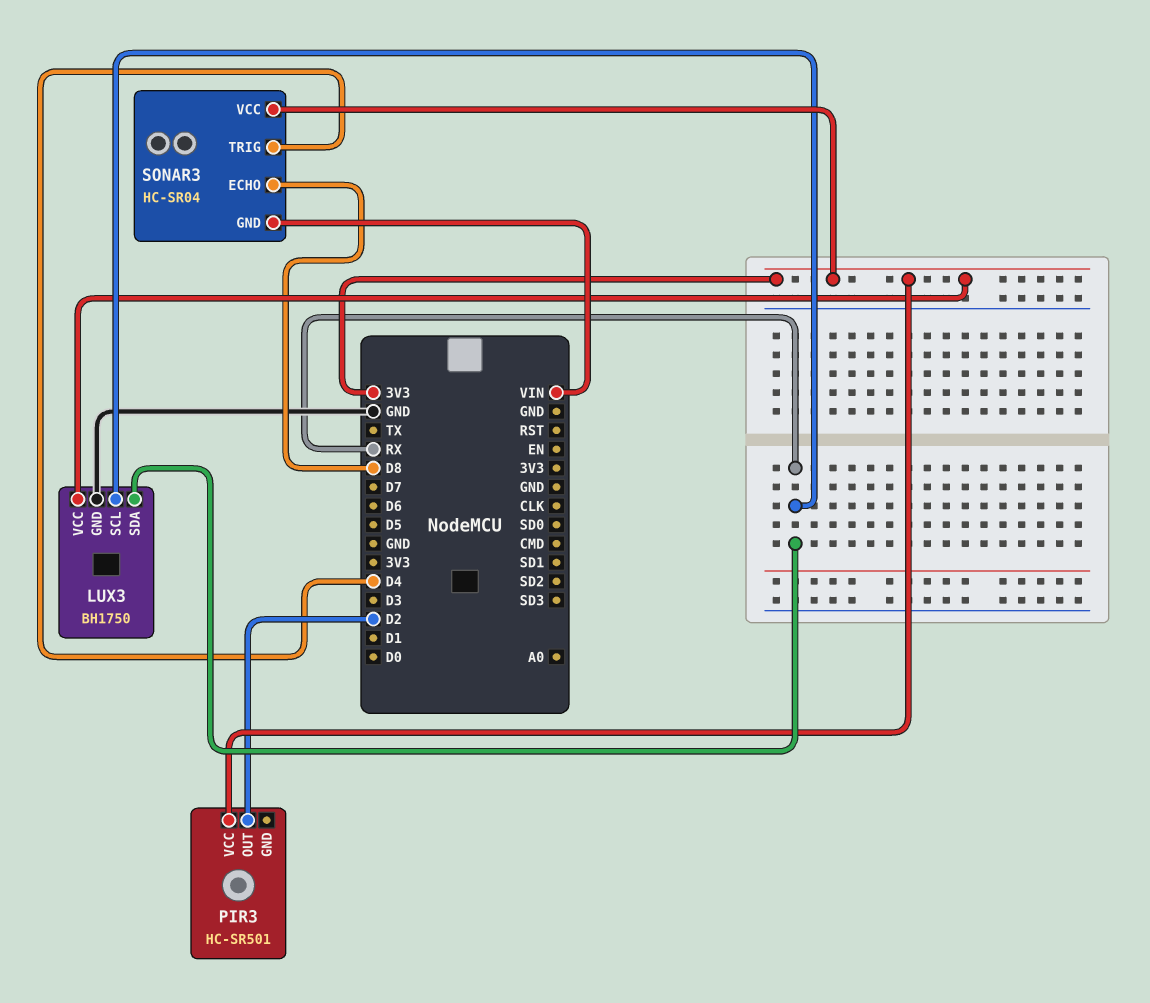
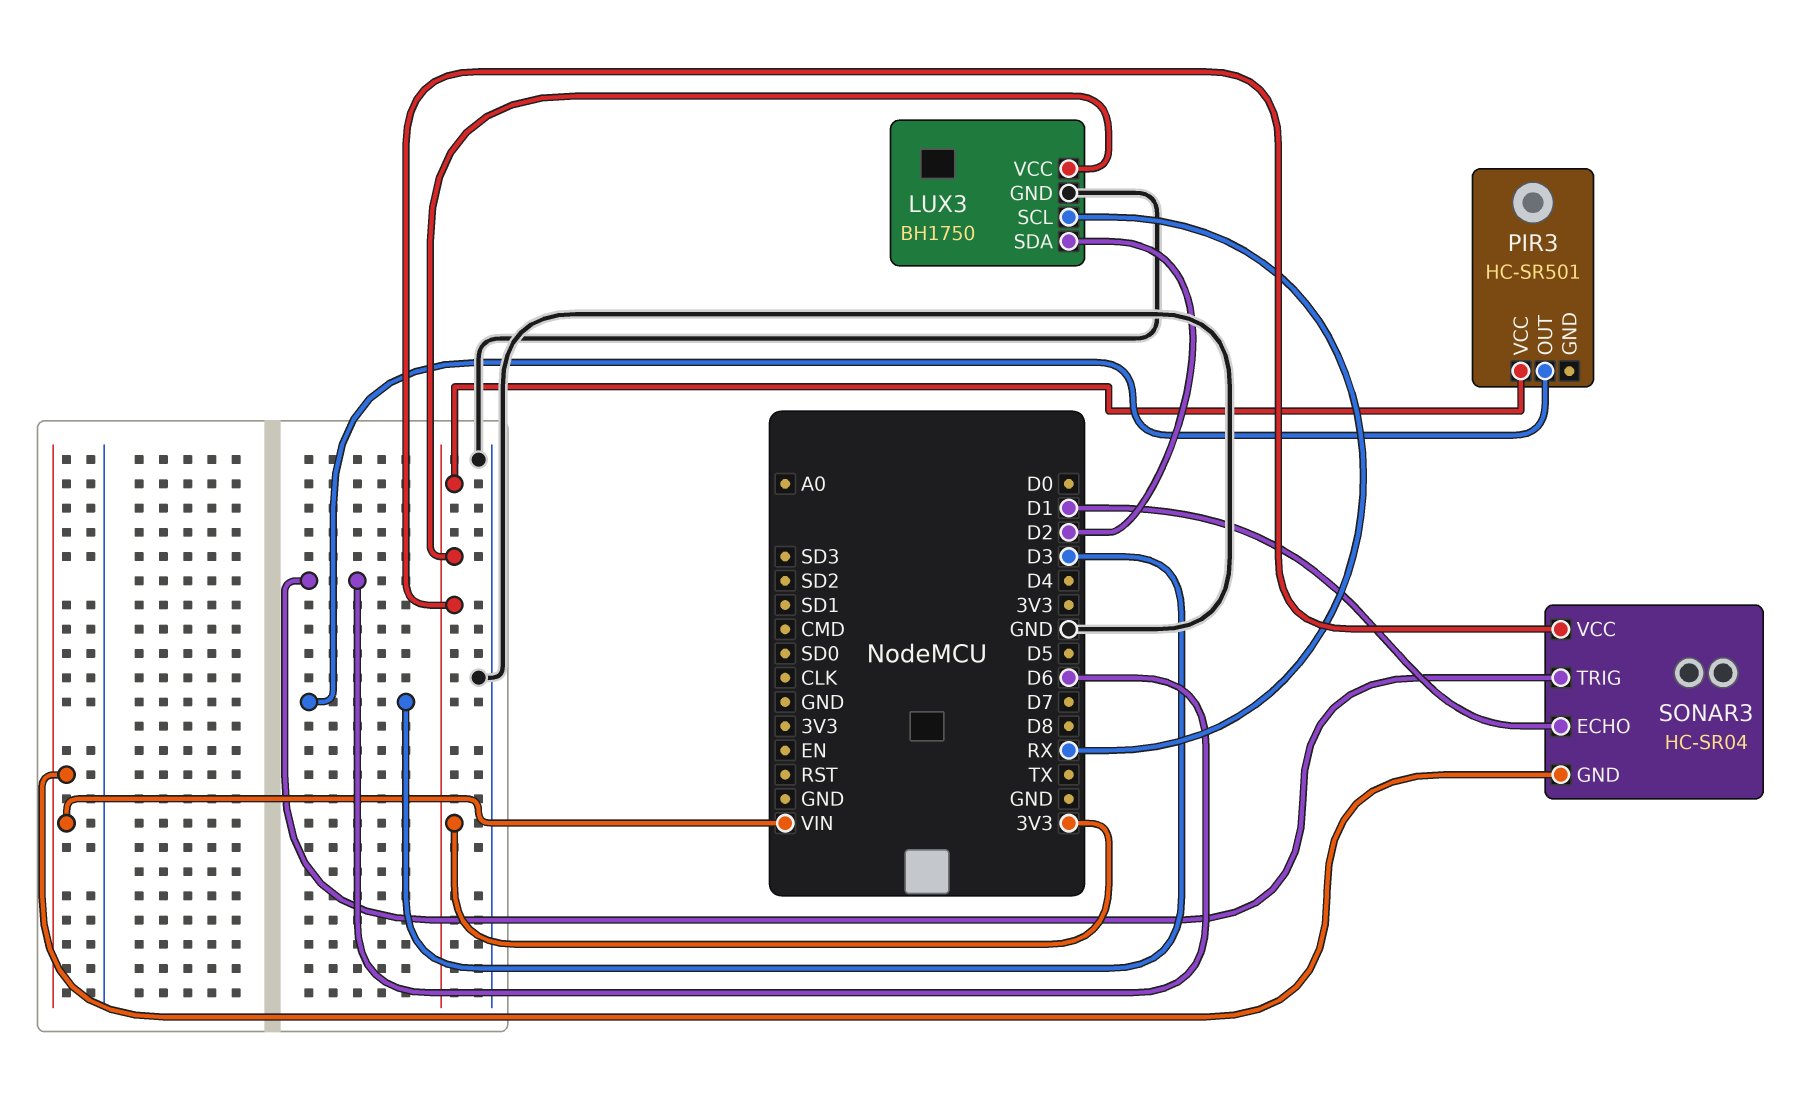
LUX3 pin SDA: RX -> D2
PIR3 pin OUT: D2 -> D3
SONAR3 pin ECHO: D8 -> D1
SONAR3 pin TRIG: D4 -> D6

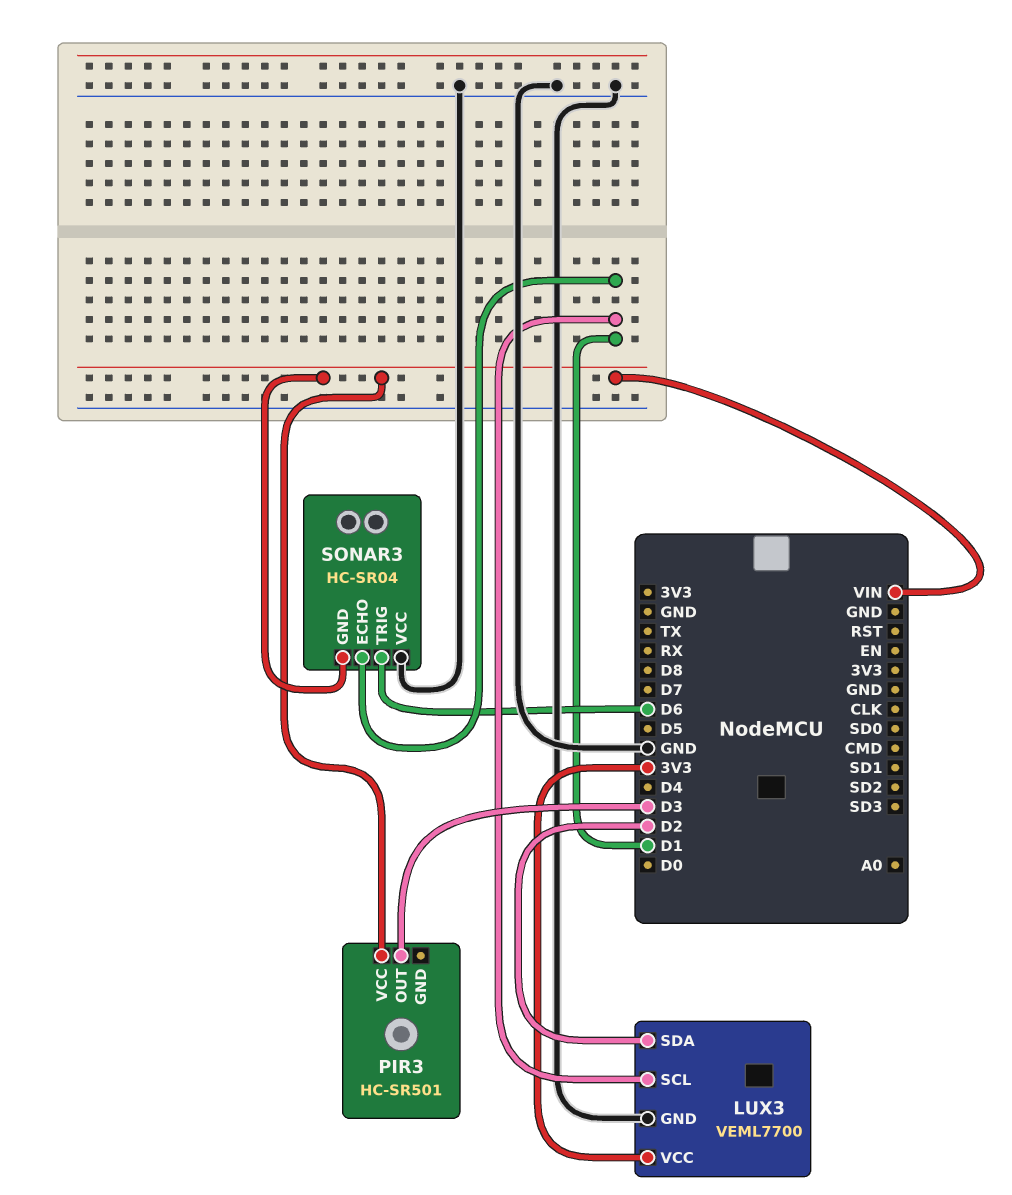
LUX3: BH1750 -> VEML7700
LUX3 pin SCL: RX -> D1
PIR3 pin VCC: 3V3 -> VIN
SONAR3 pin VCC: 3V3 -> GND

